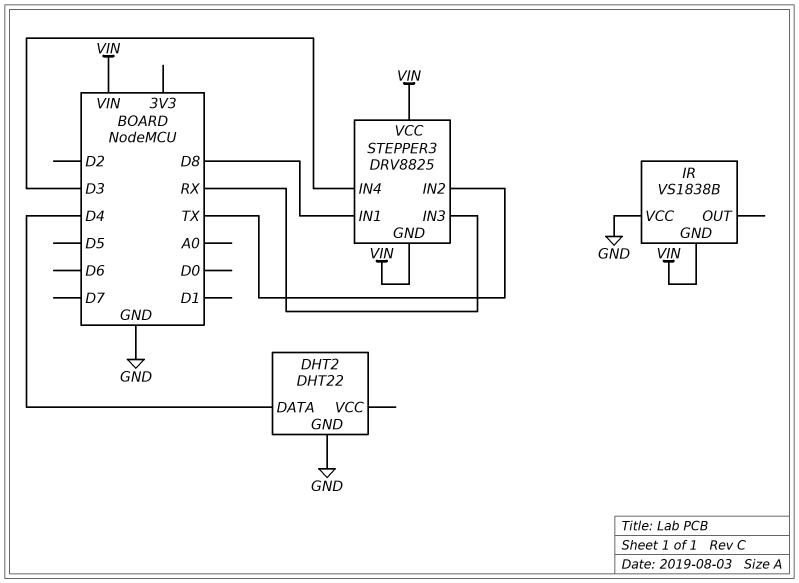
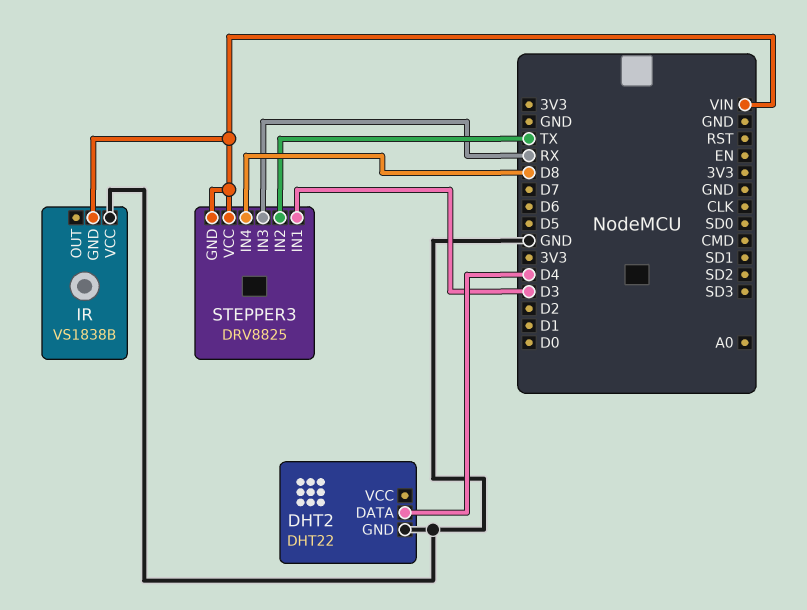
STEPPER3 pin IN1: D8 -> D3
STEPPER3 pin IN4: D3 -> D8

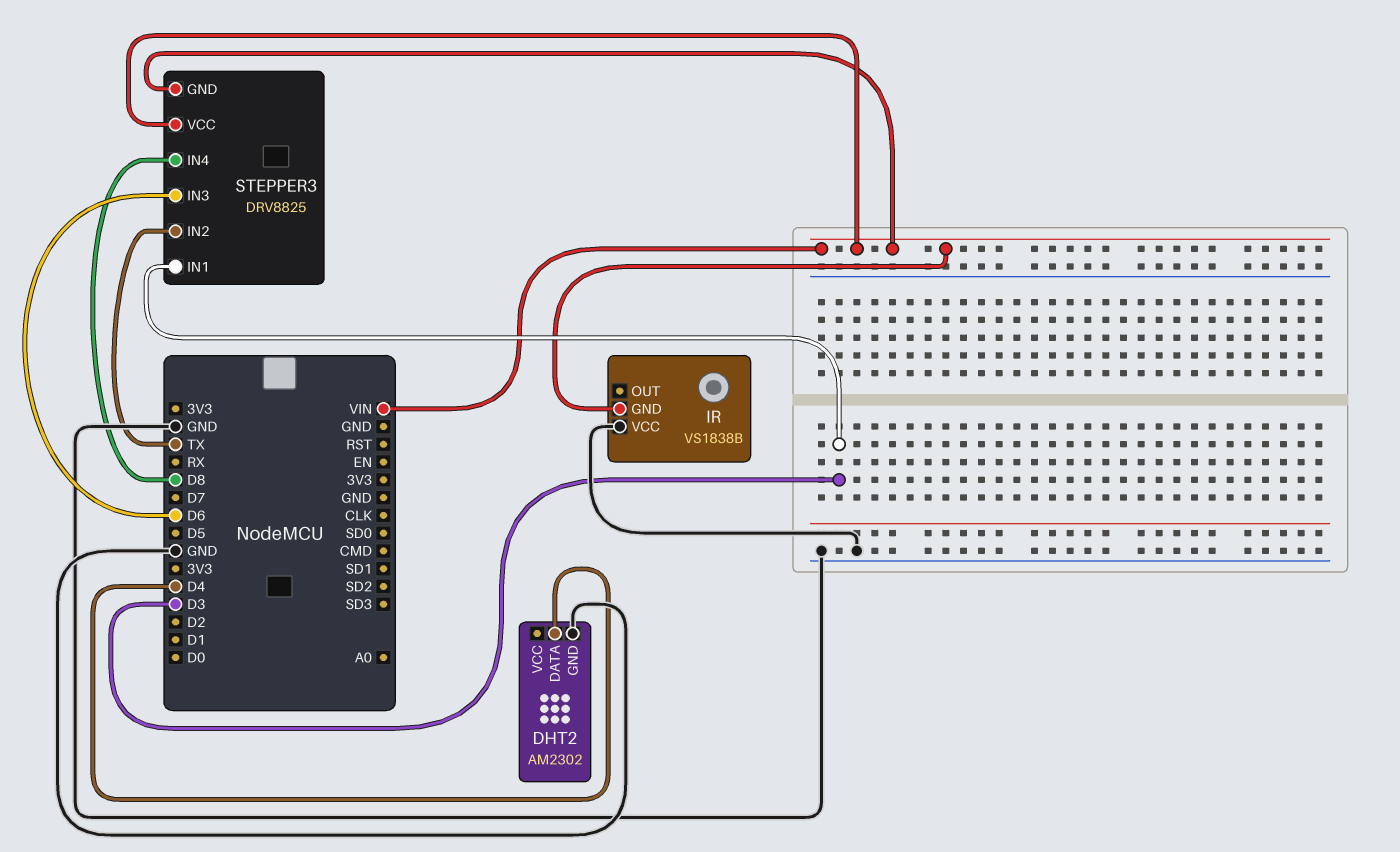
DHT2: DHT22 -> AM2302
STEPPER3 pin IN3: RX -> D6

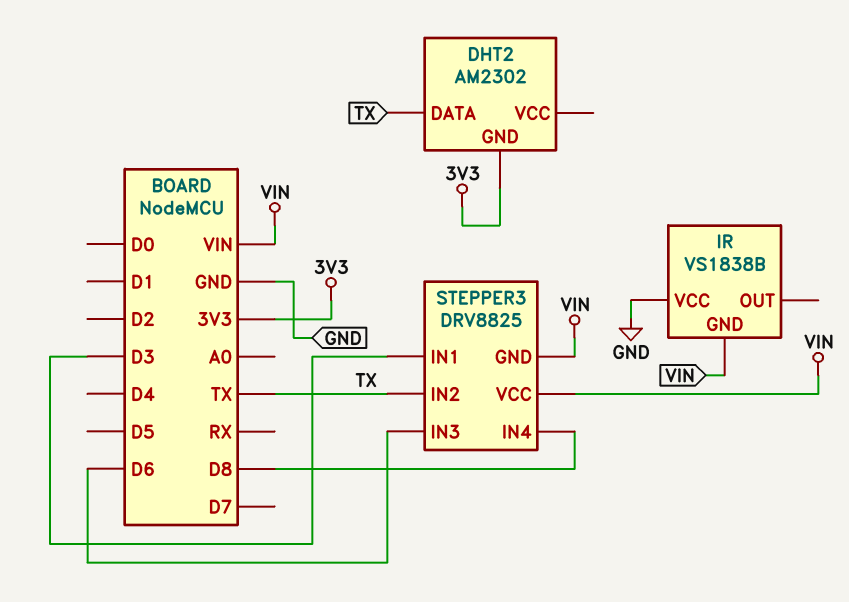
DHT2 pin DATA: D4 -> TX
DHT2 pin GND: GND -> 3V3

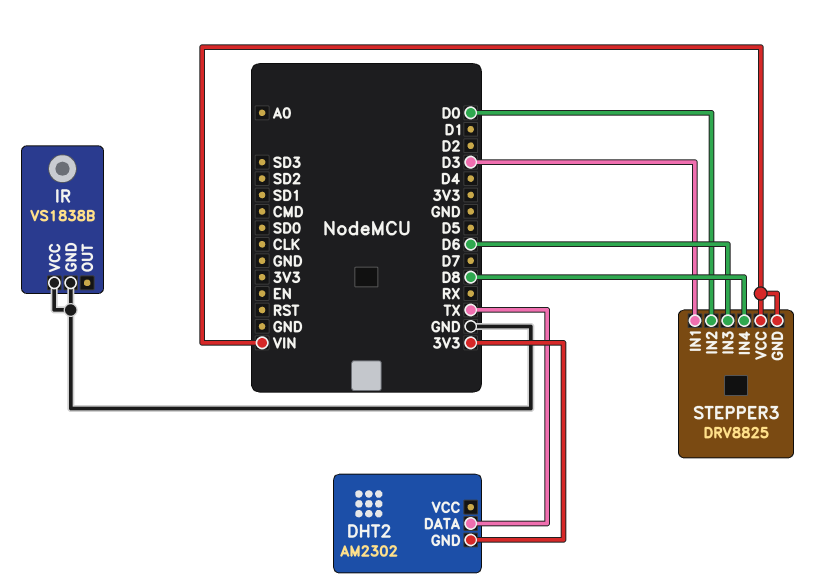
IR pin GND: VIN -> GND
STEPPER3 pin IN2: TX -> D0

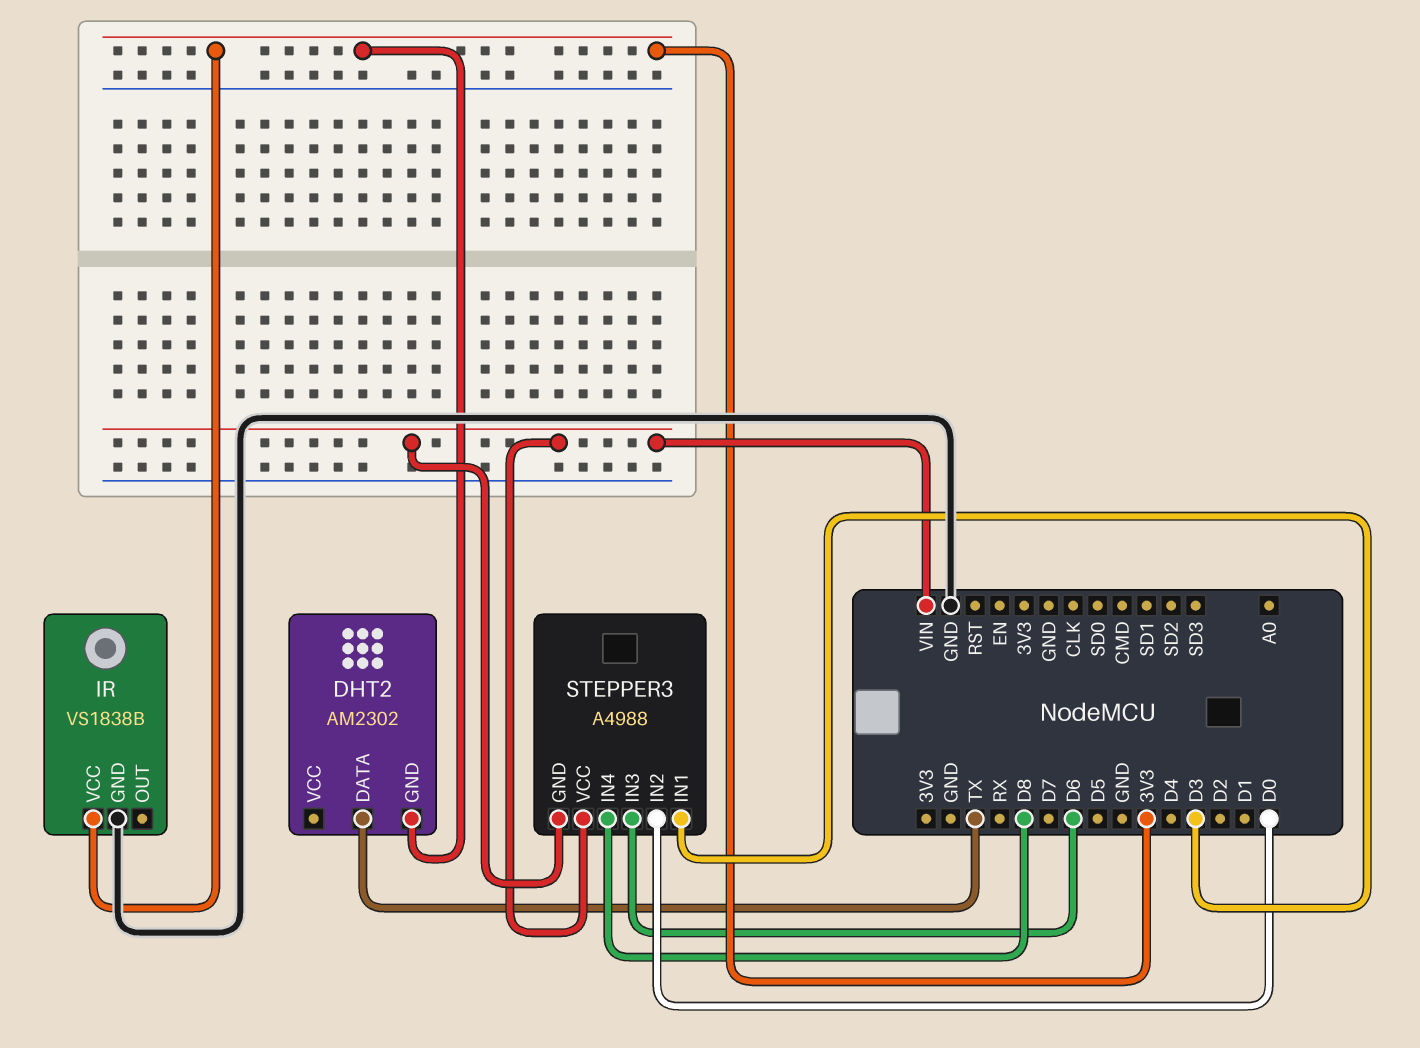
IR pin VCC: GND -> 3V3
STEPPER3: DRV8825 -> A4988

